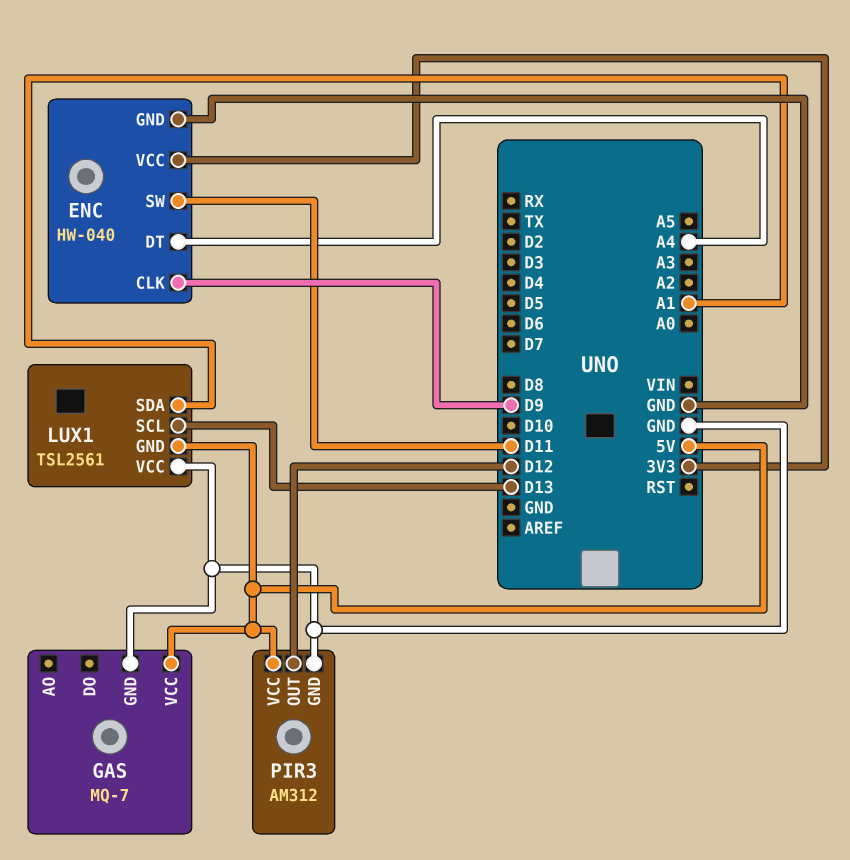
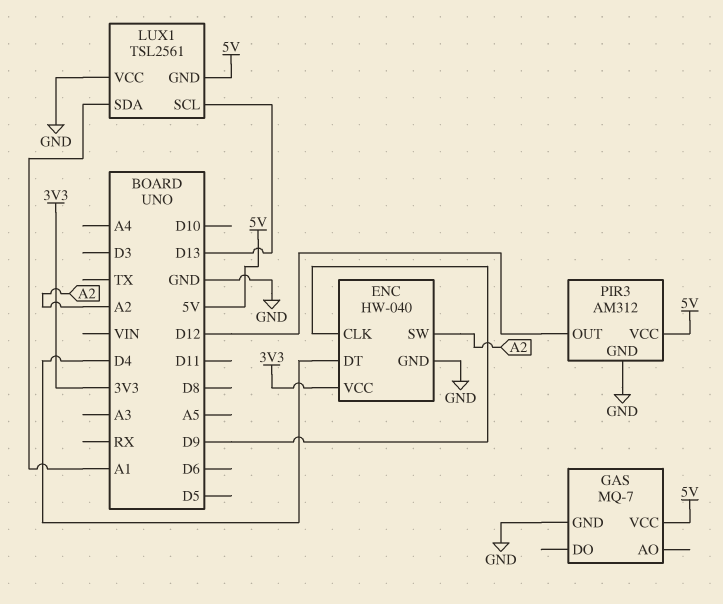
ENC pin DT: A4 -> D4
ENC pin SW: D11 -> A2

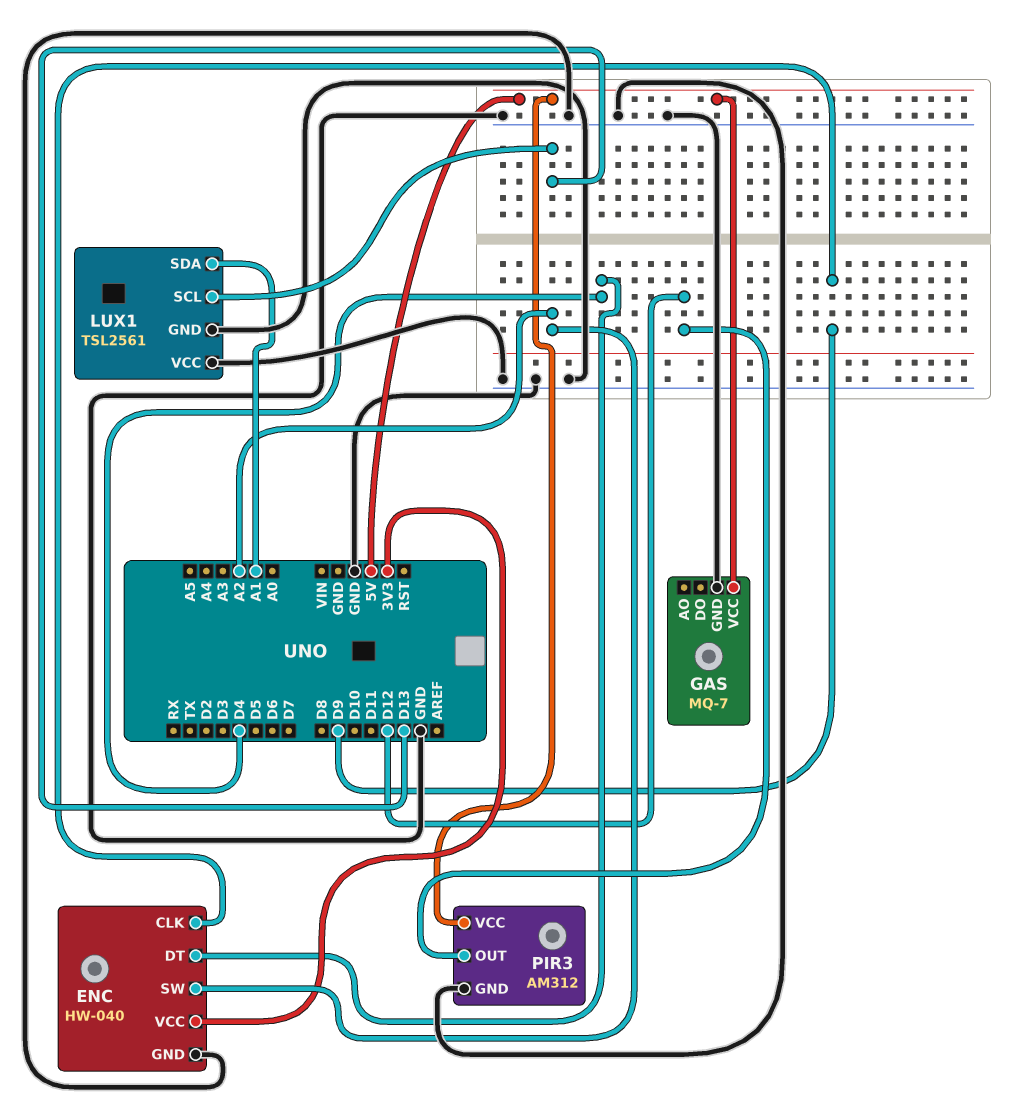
LUX1 pin GND: 5V -> GND

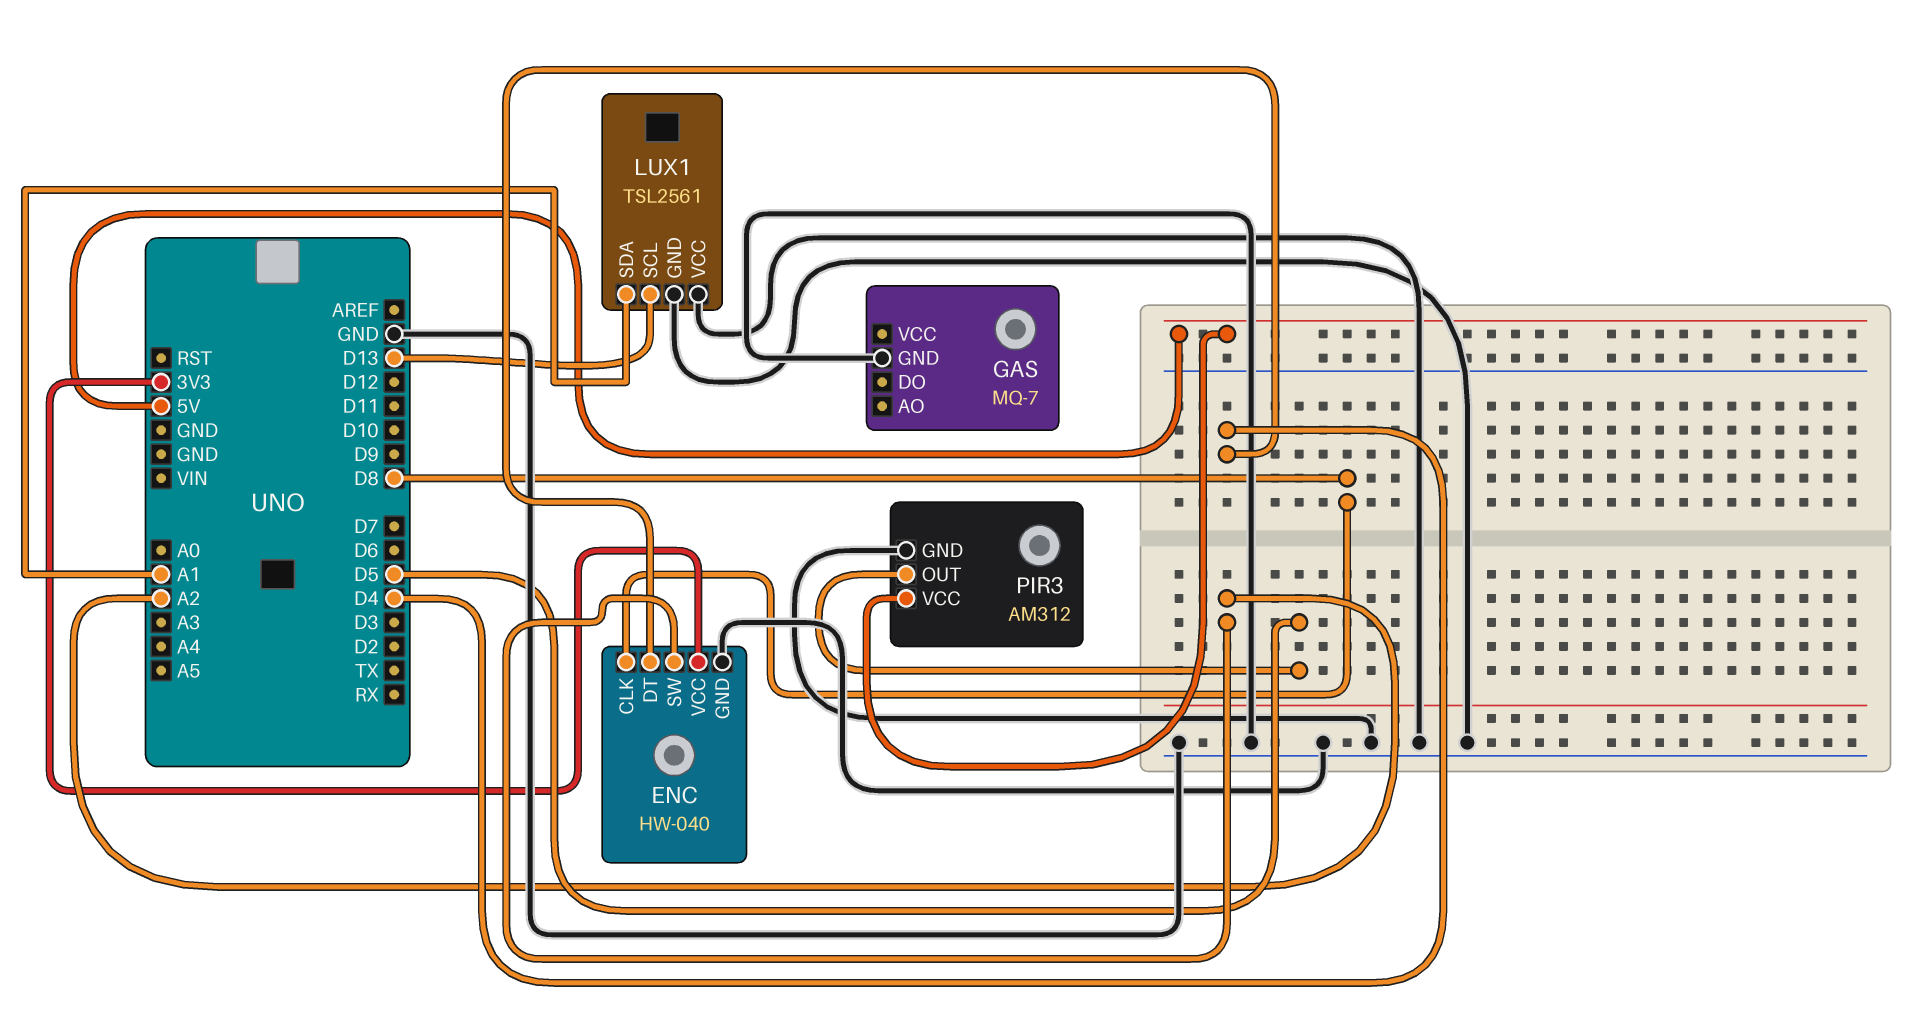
ENC pin CLK: D9 -> D8
GAS pin VCC: 5V -> none
PIR3 pin OUT: D12 -> D5

